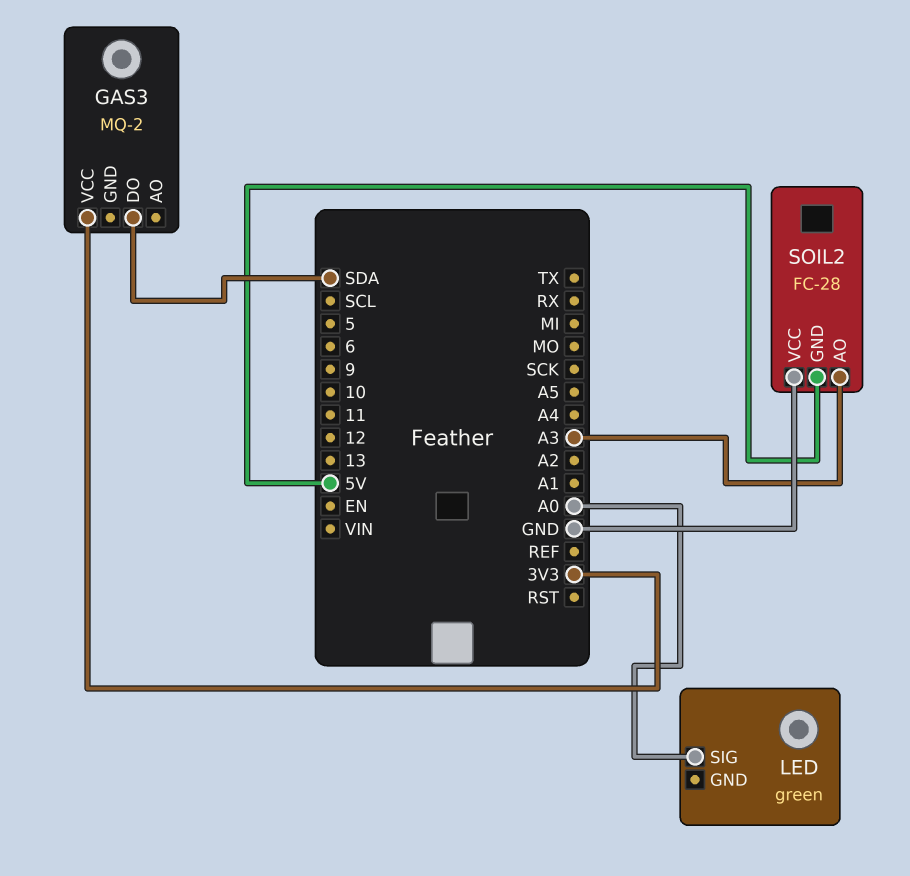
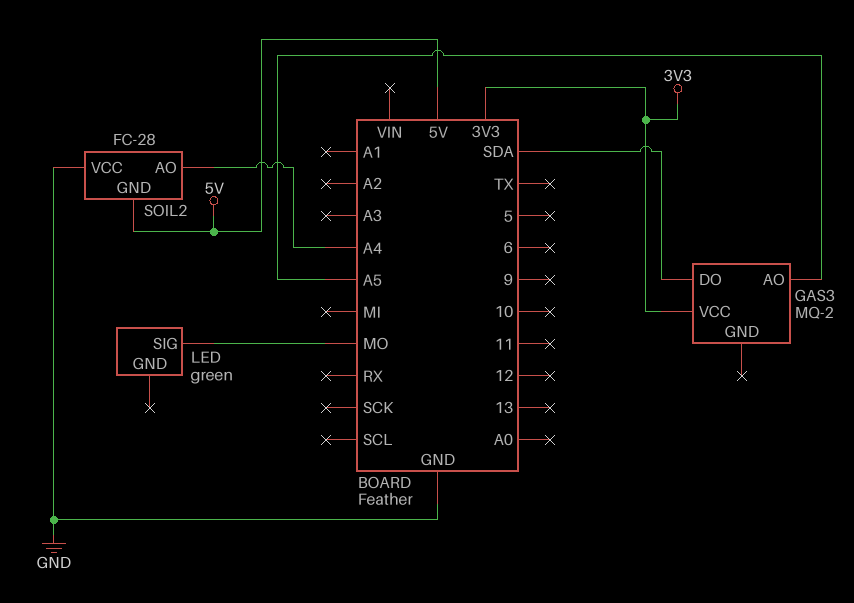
GAS3 pin AO: none -> A5
LED pin SIG: A0 -> MO
SOIL2 pin AO: A3 -> A4

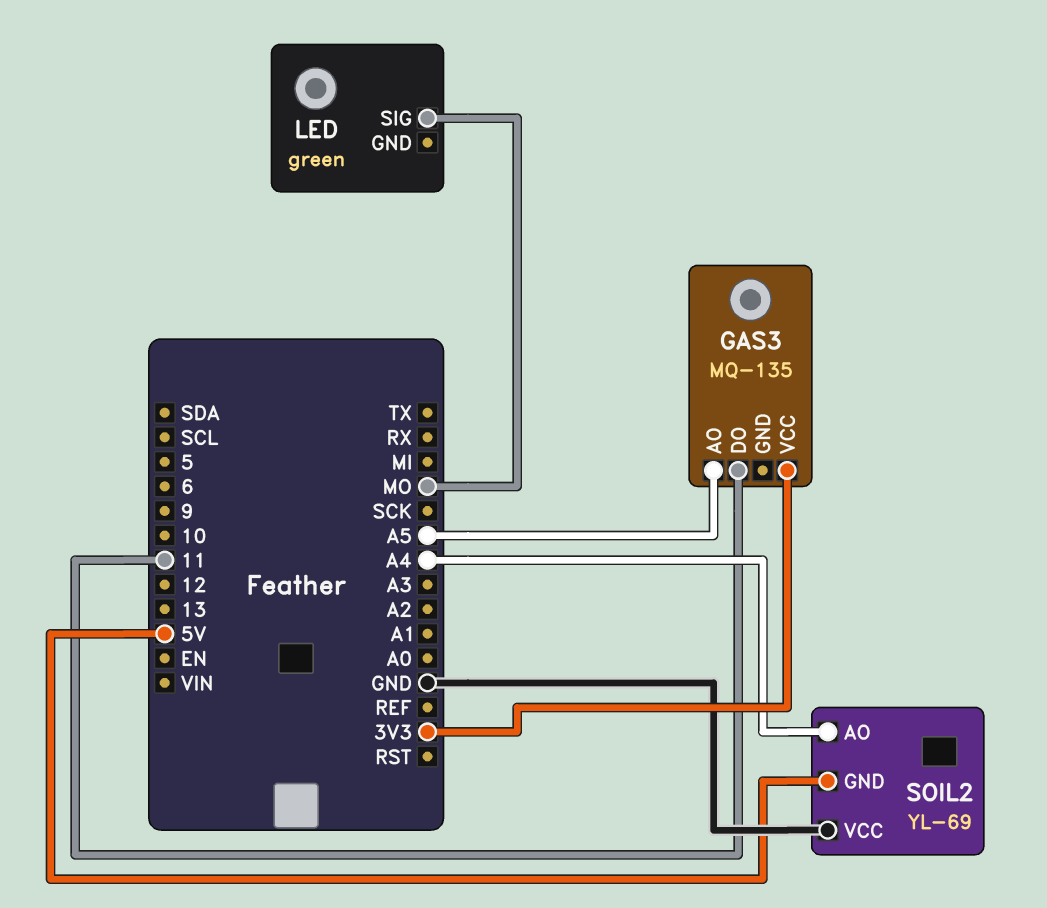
GAS3: MQ-2 -> MQ-135
GAS3 pin DO: SDA -> 11
SOIL2: FC-28 -> YL-69

